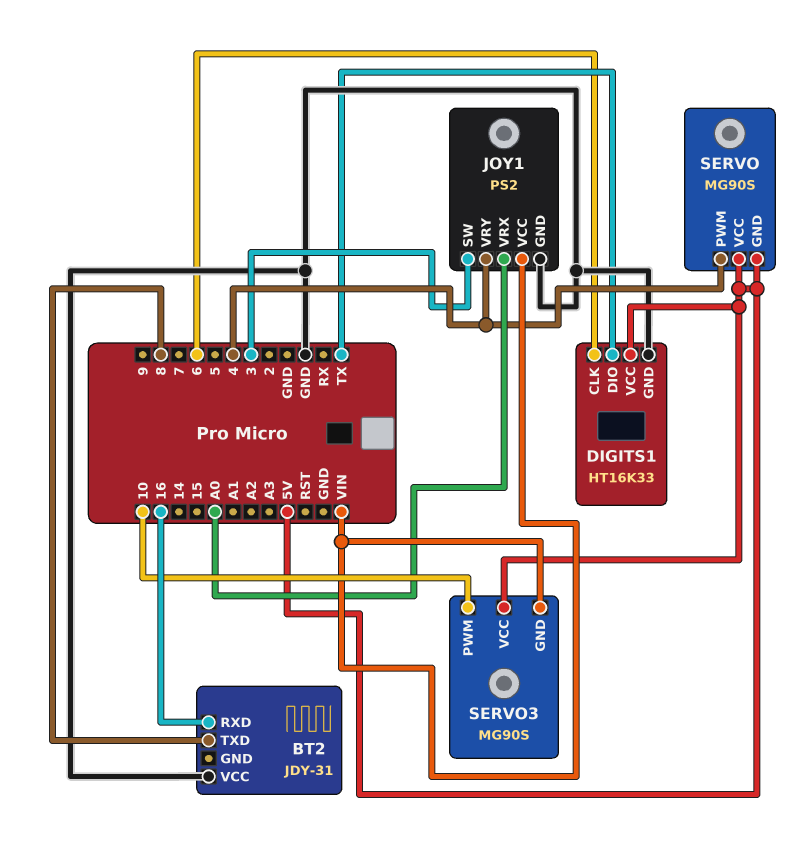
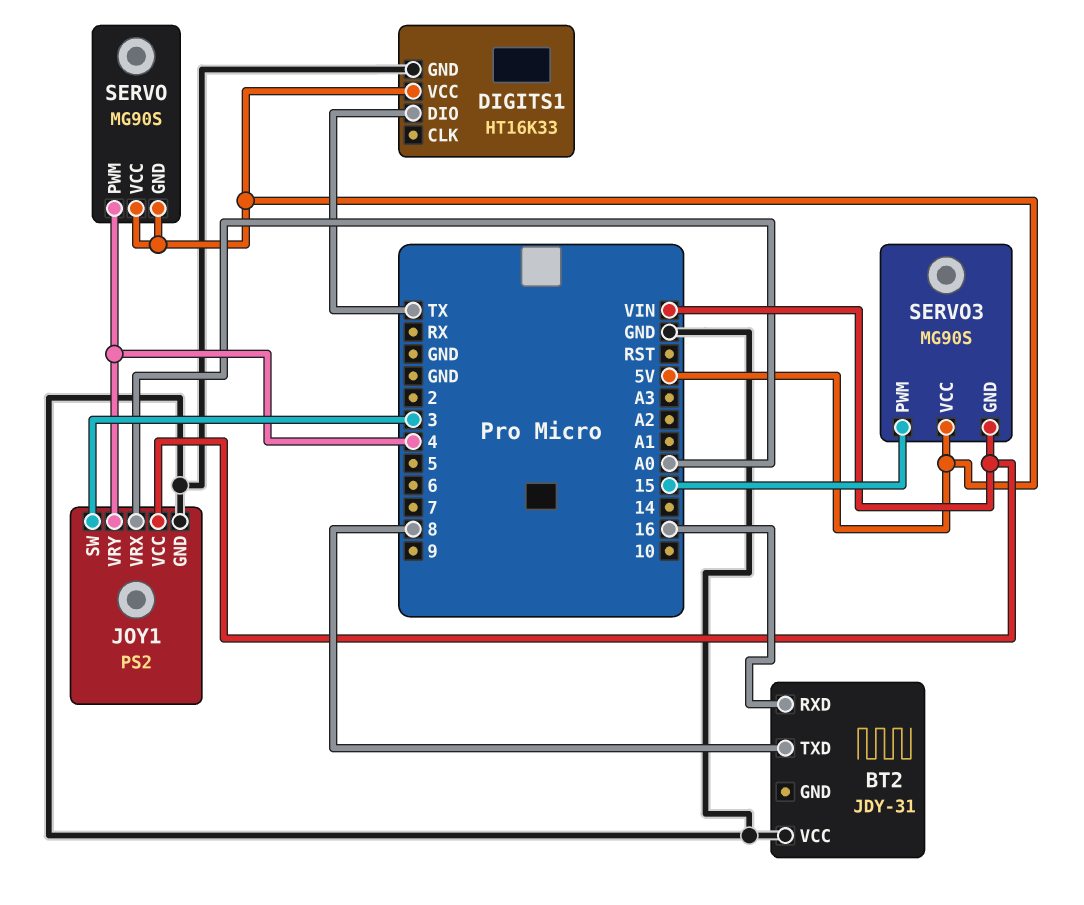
DIGITS1 pin CLK: 6 -> none
SERVO3 pin PWM: 10 -> 15

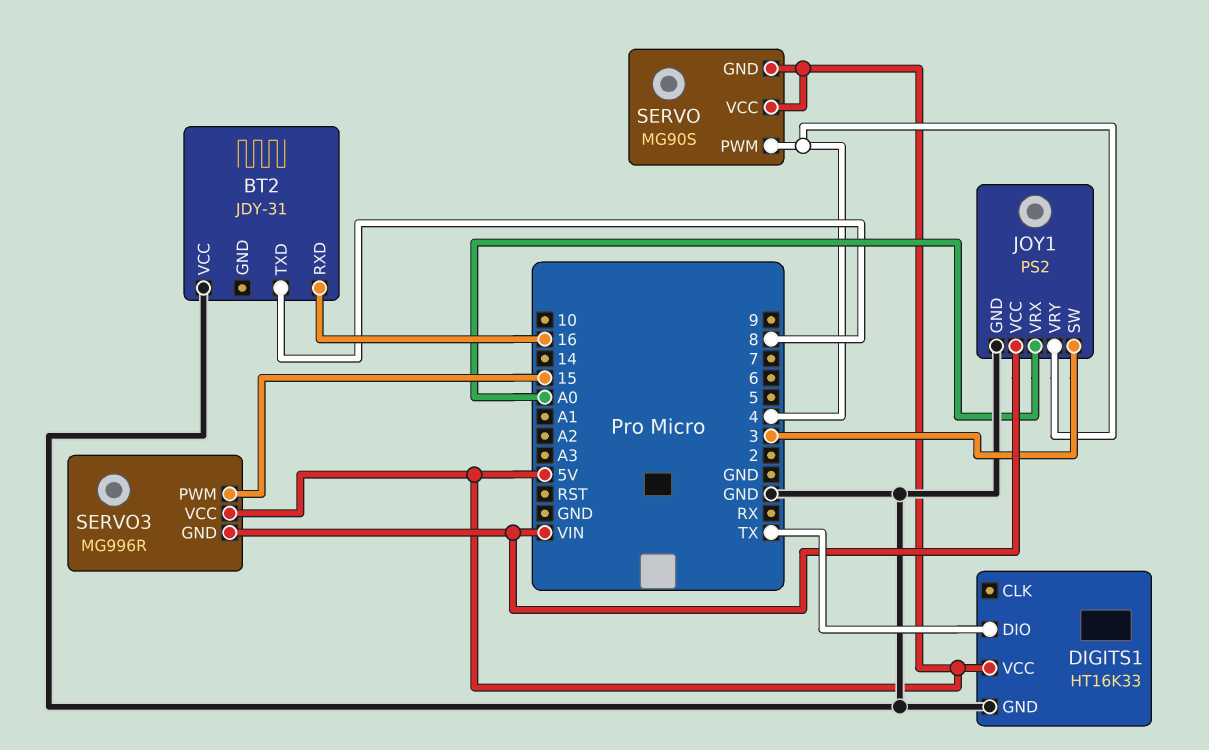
SERVO3: MG90S -> MG996R

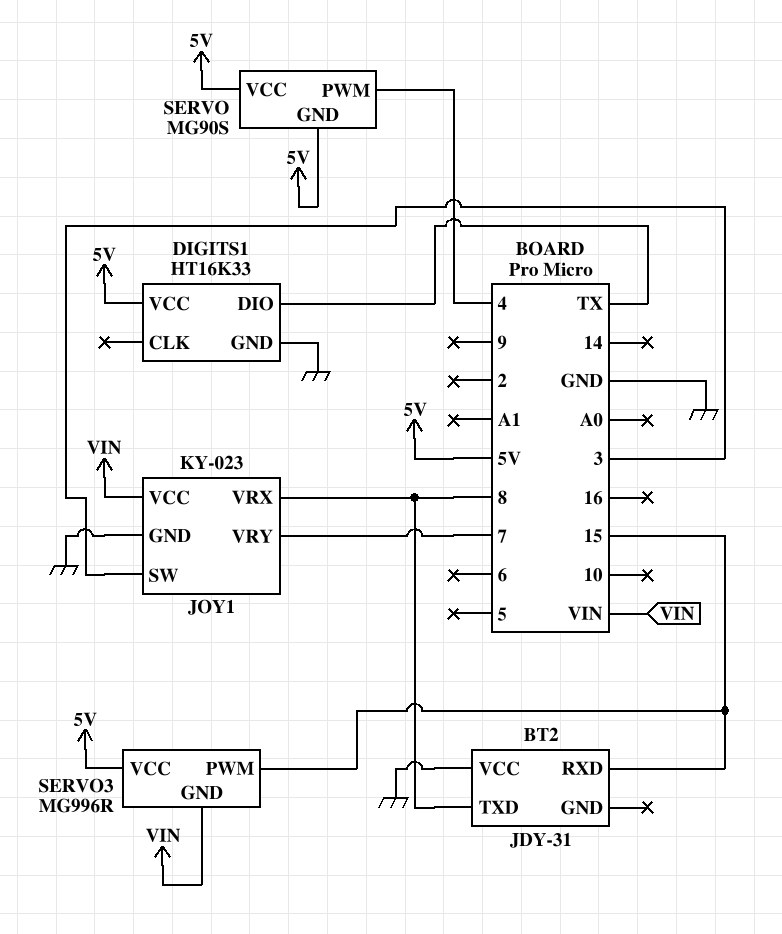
BT2 pin RXD: 16 -> 15
JOY1: PS2 -> KY-023
JOY1 pin VRX: A0 -> 8
JOY1 pin VRY: 4 -> 7

